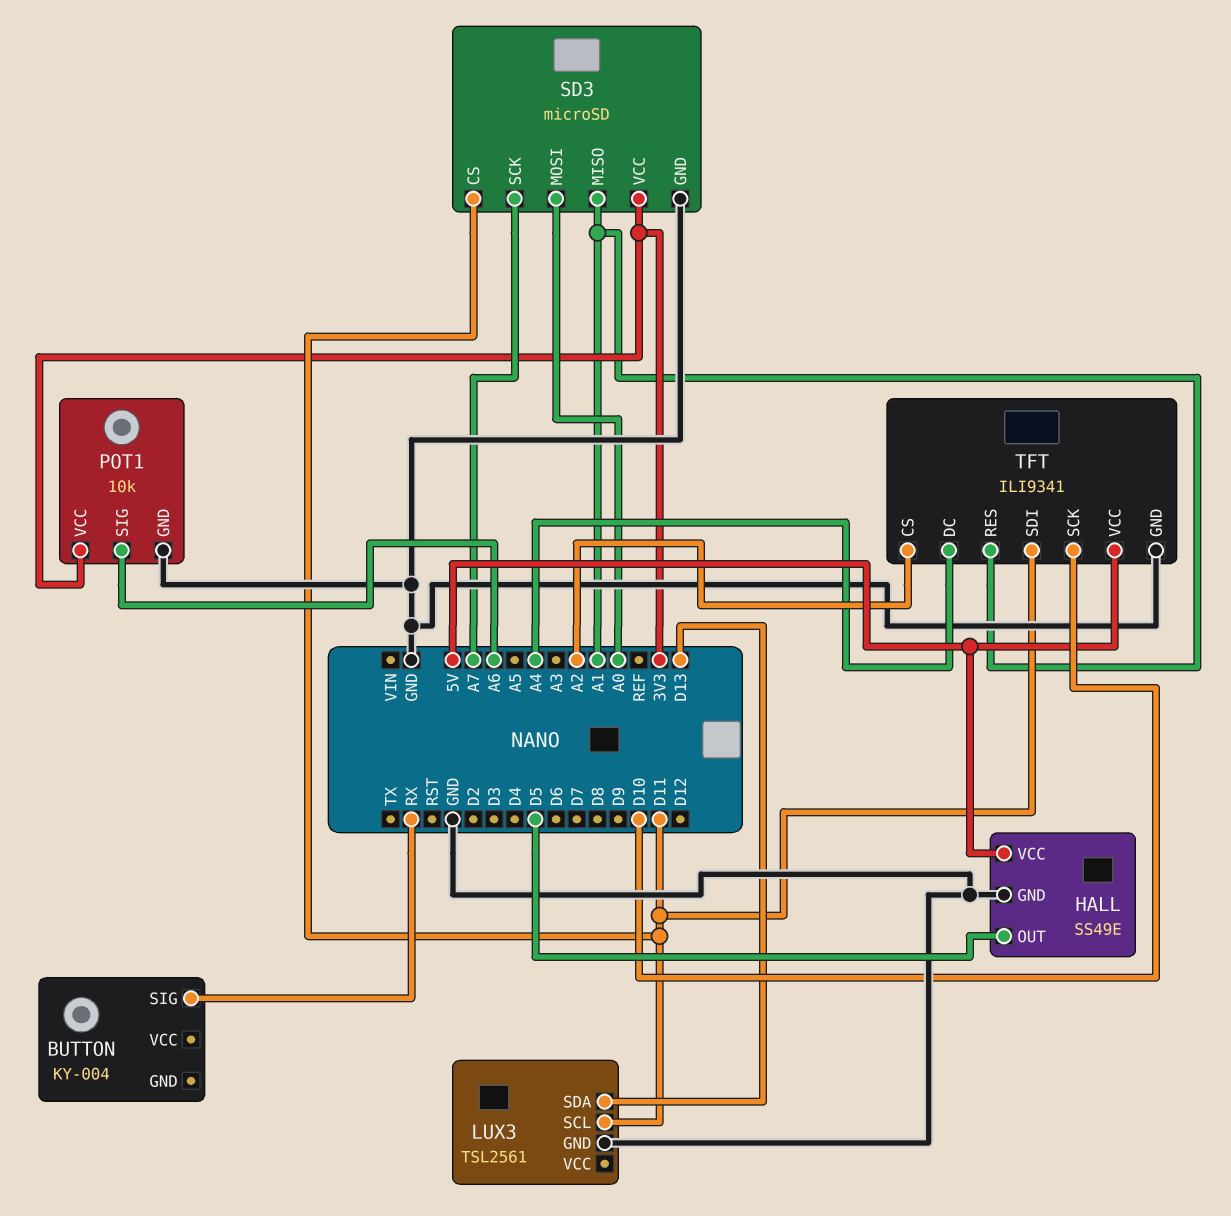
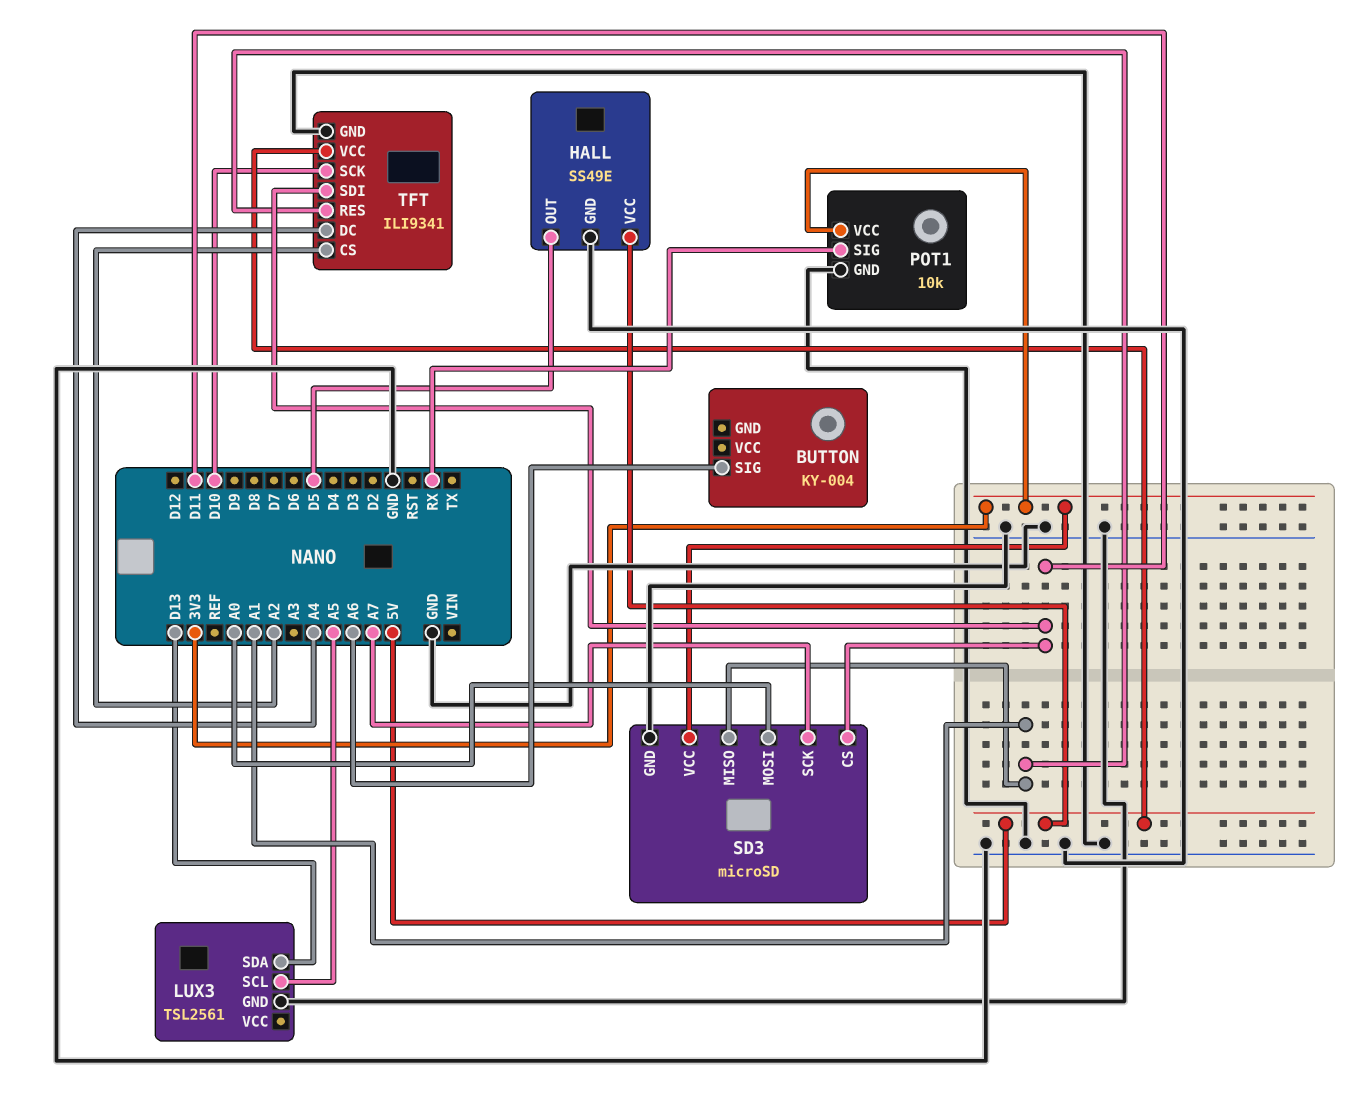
BUTTON pin SIG: RX -> A6
LUX3 pin SCL: D11 -> A5
POT1 pin SIG: A6 -> RX

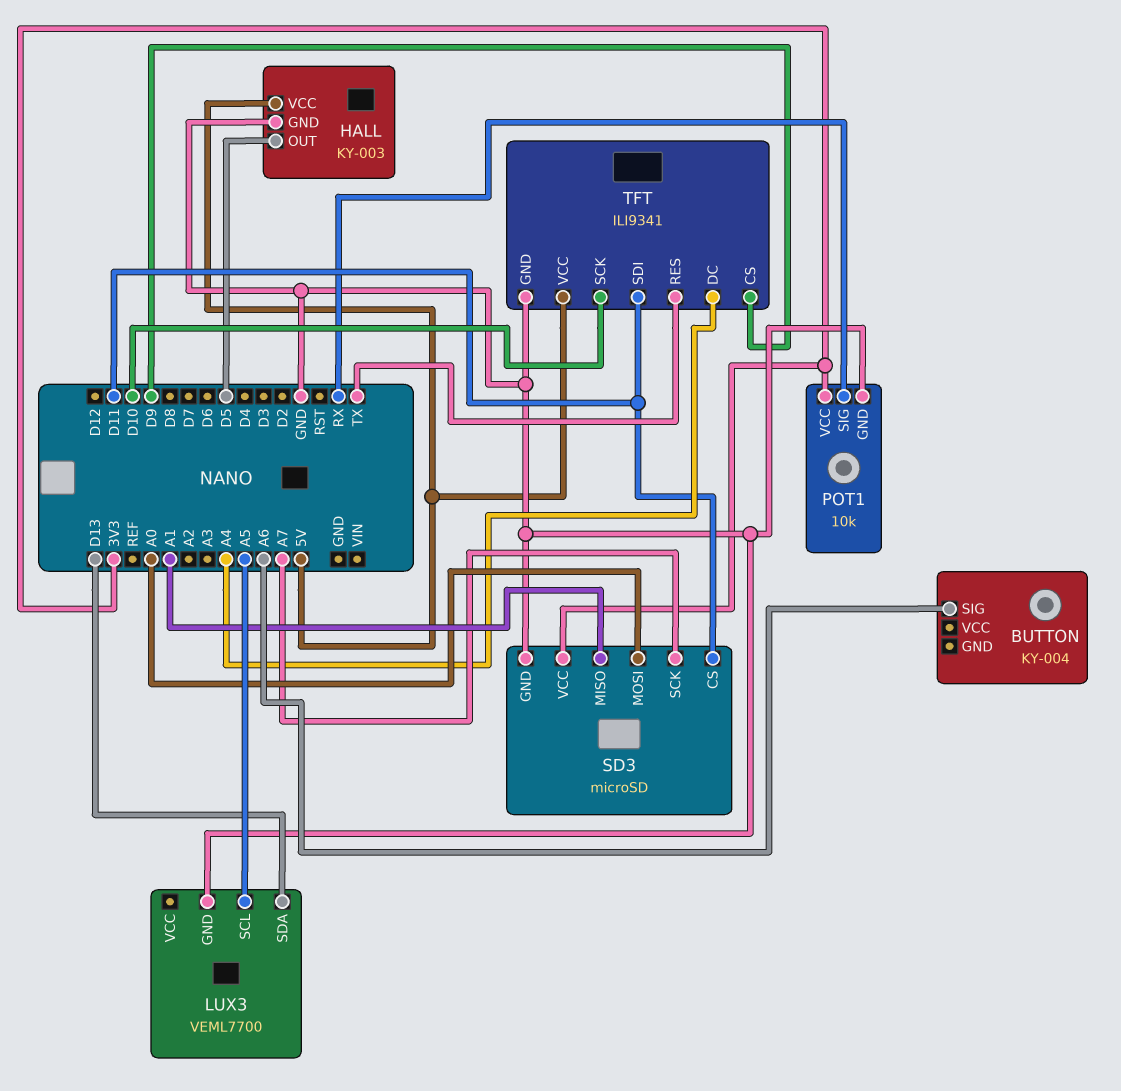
HALL: SS49E -> KY-003
LUX3: TSL2561 -> VEML7700
TFT pin CS: A2 -> D9
TFT pin RES: A1 -> TX

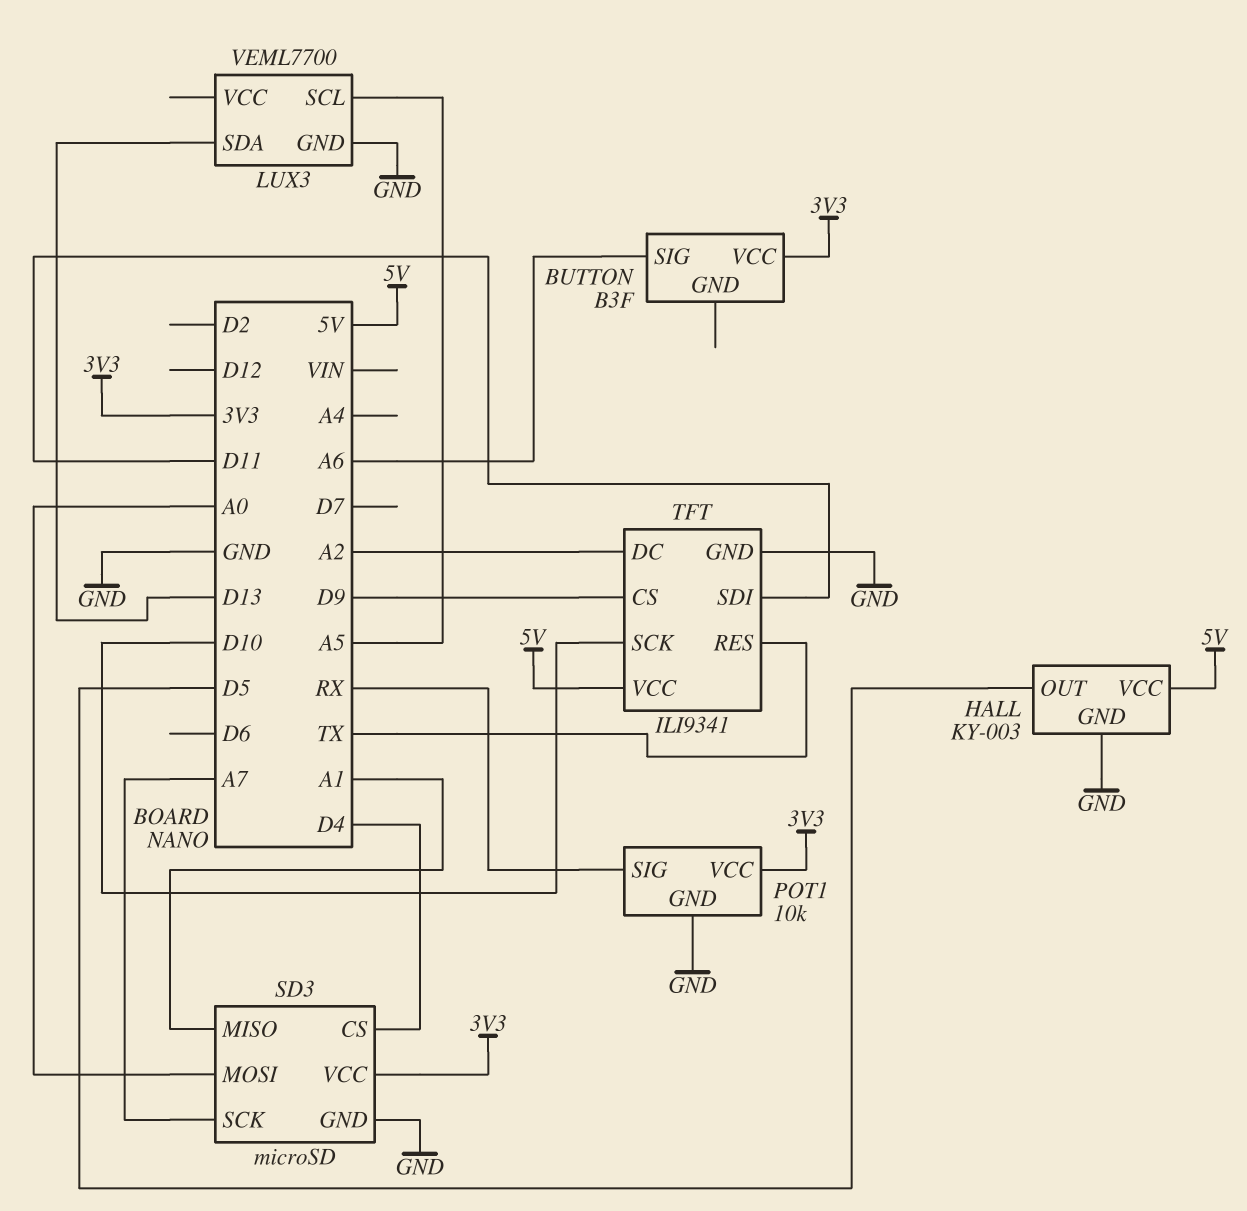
BUTTON: KY-004 -> B3F
BUTTON pin VCC: none -> 3V3
SD3 pin CS: D11 -> D4
TFT pin DC: A4 -> A2

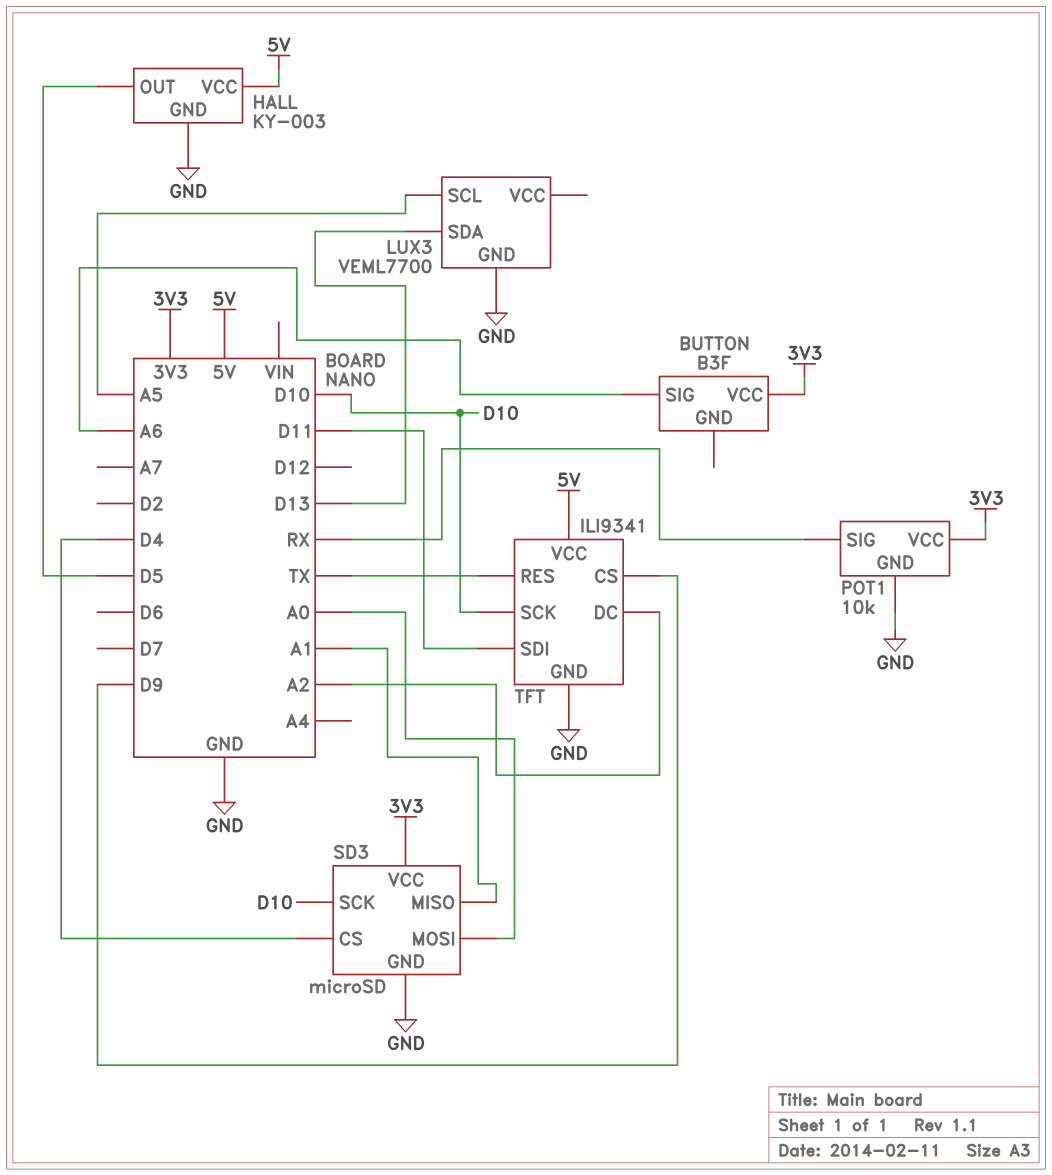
SD3 pin SCK: A7 -> D10

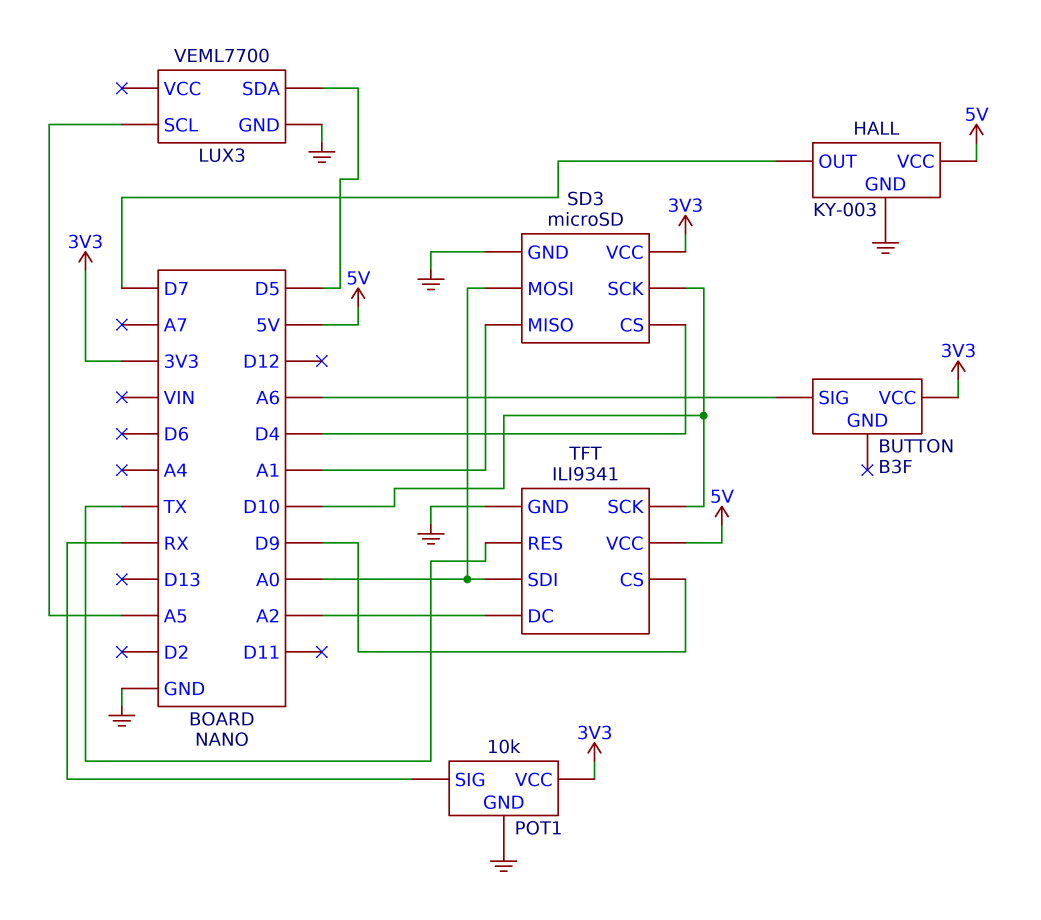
HALL pin OUT: D5 -> D7
LUX3 pin SDA: D13 -> D5
TFT pin SDI: D11 -> A0

